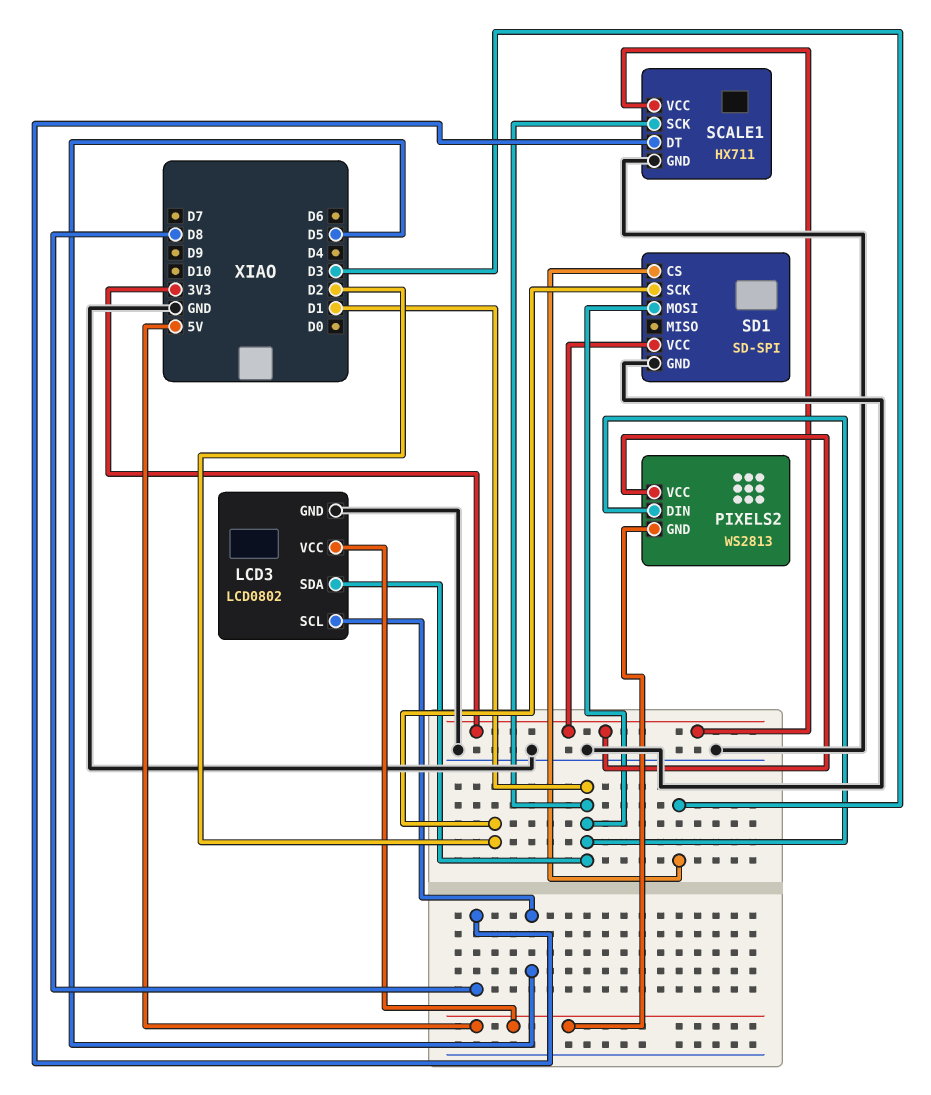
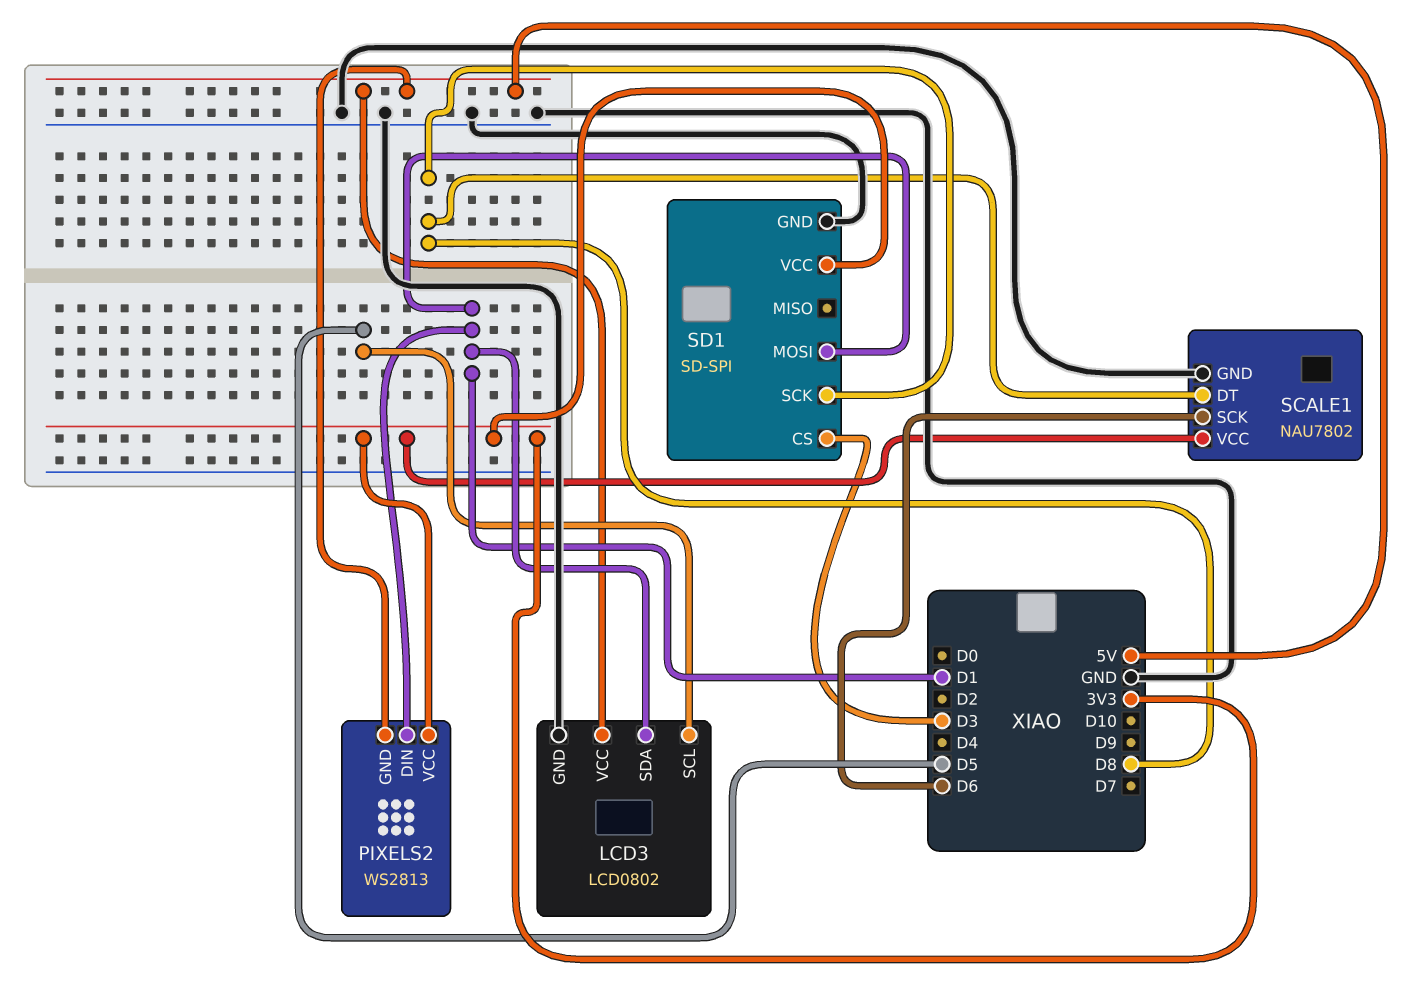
SCALE1: HX711 -> NAU7802
SCALE1 pin SCK: D1 -> D6
SD1 pin SCK: D2 -> D8

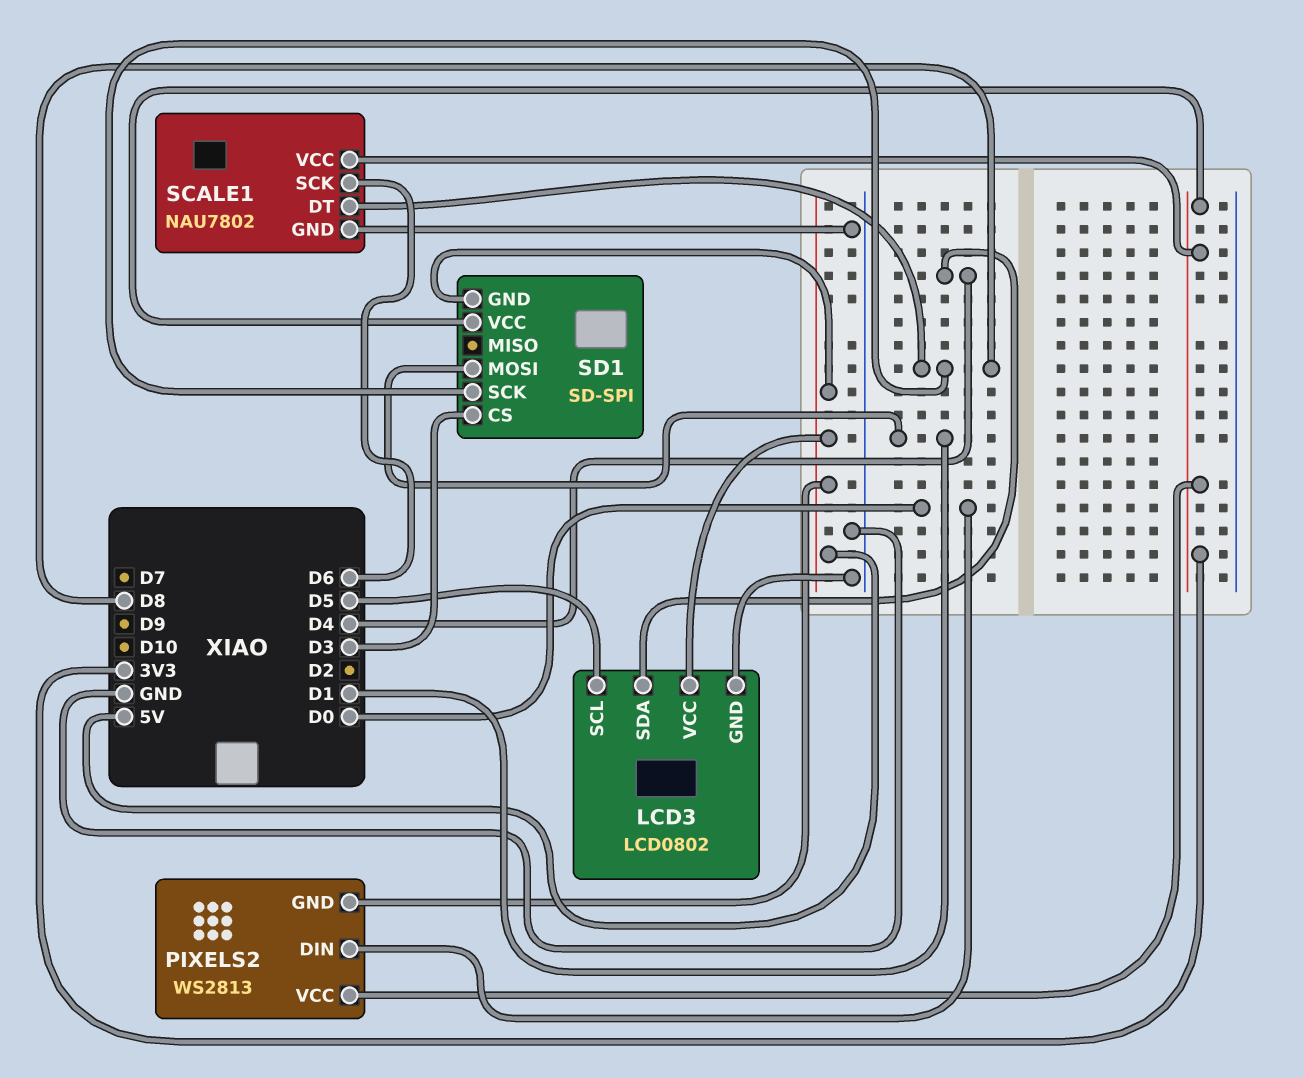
LCD3 pin SDA: D1 -> D4
PIXELS2 pin DIN: D1 -> D0
SD1 pin GND: GND -> 5V

